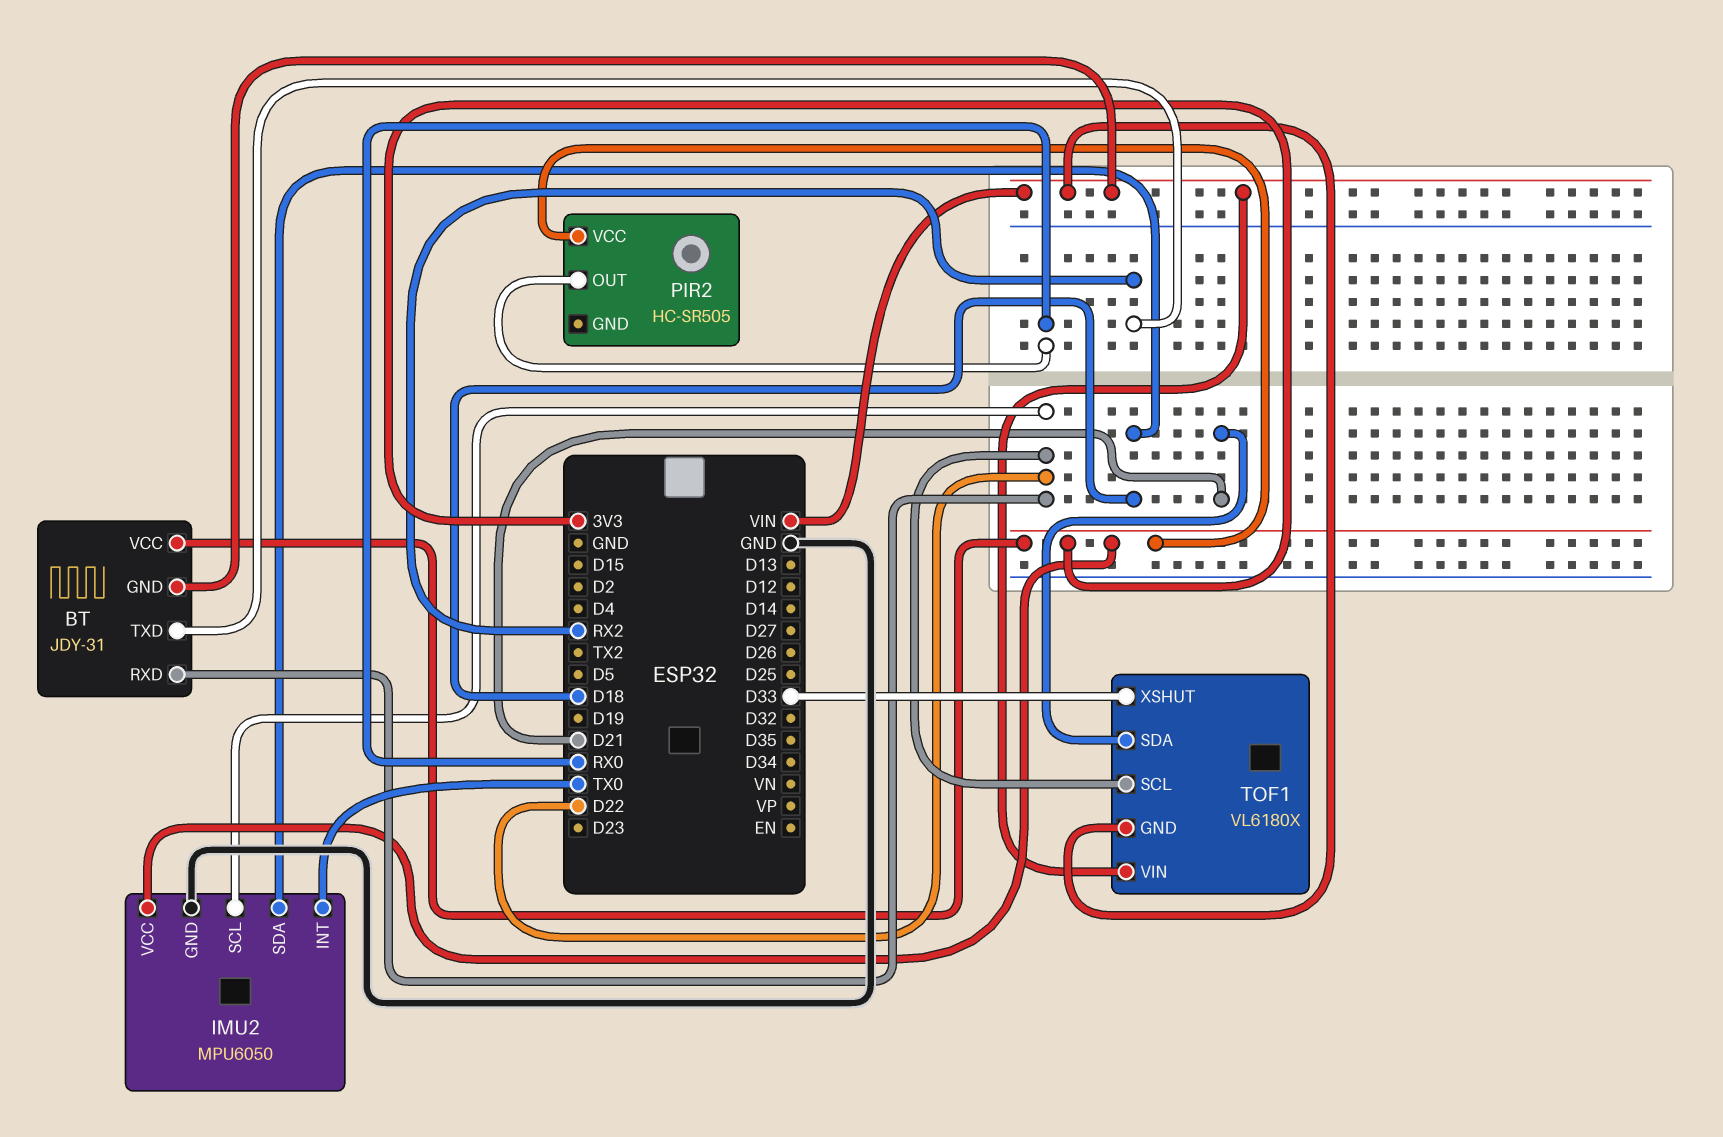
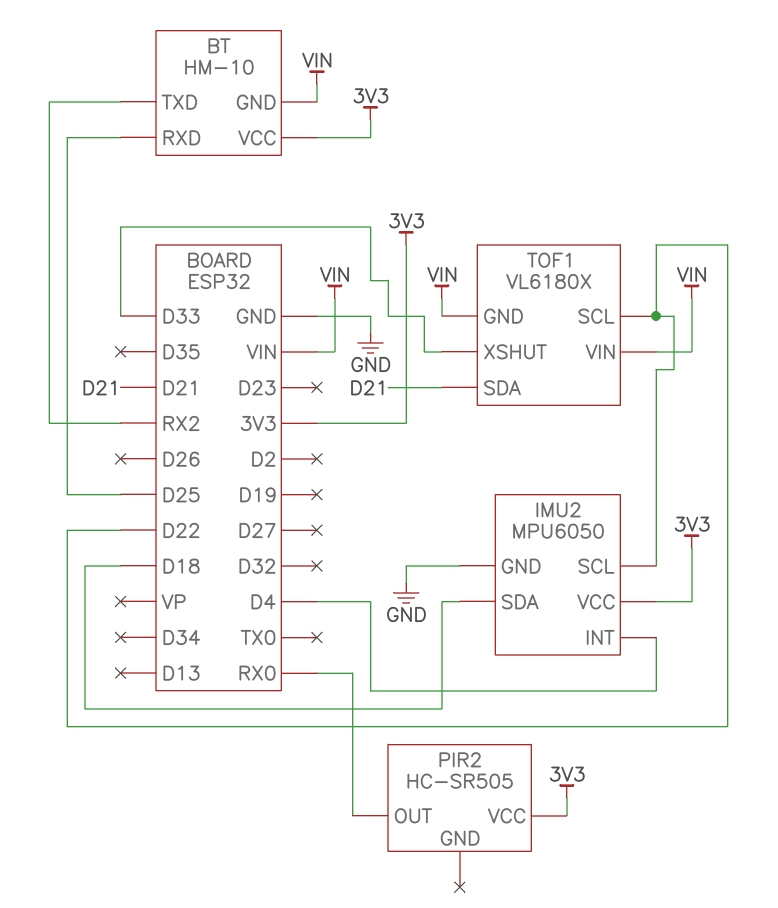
BT: JDY-31 -> HM-10
BT pin RXD: D22 -> D25
IMU2 pin INT: TX0 -> D4

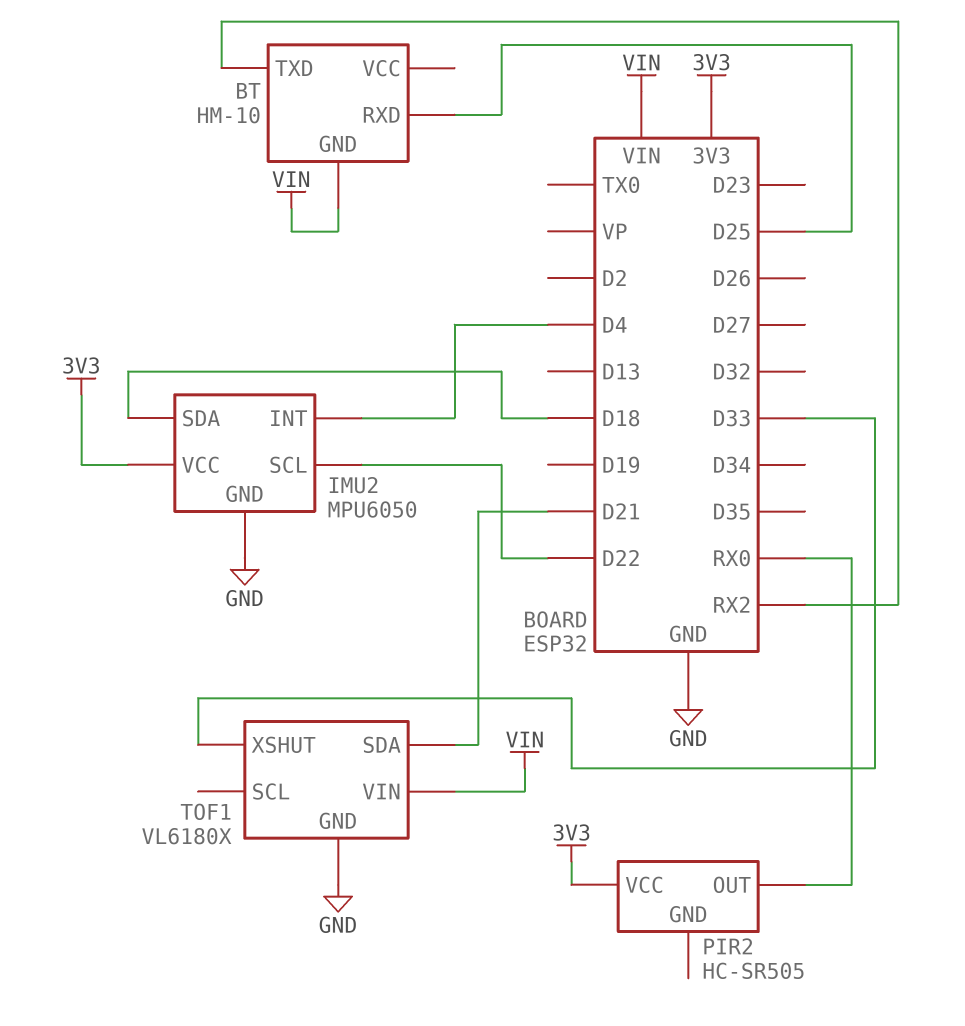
BT pin VCC: 3V3 -> none
TOF1 pin GND: VIN -> GND
TOF1 pin SCL: D22 -> none

